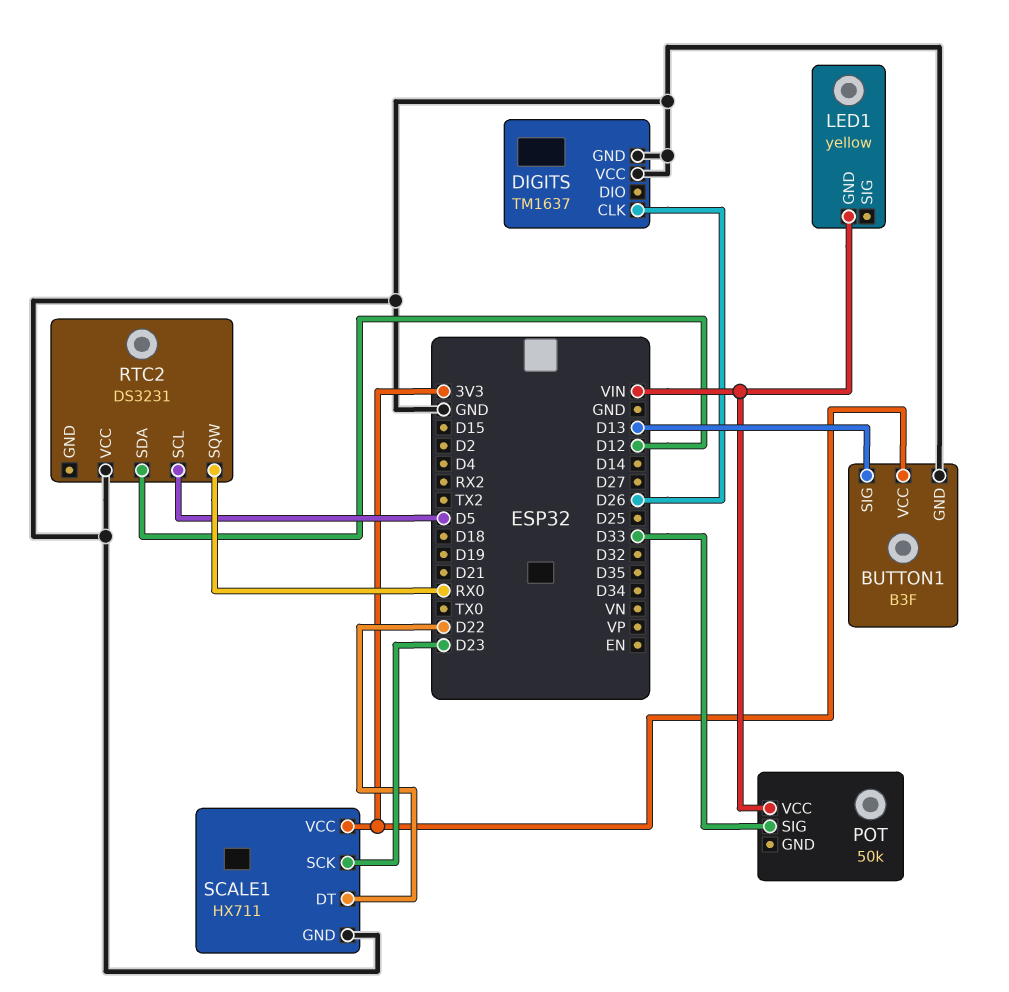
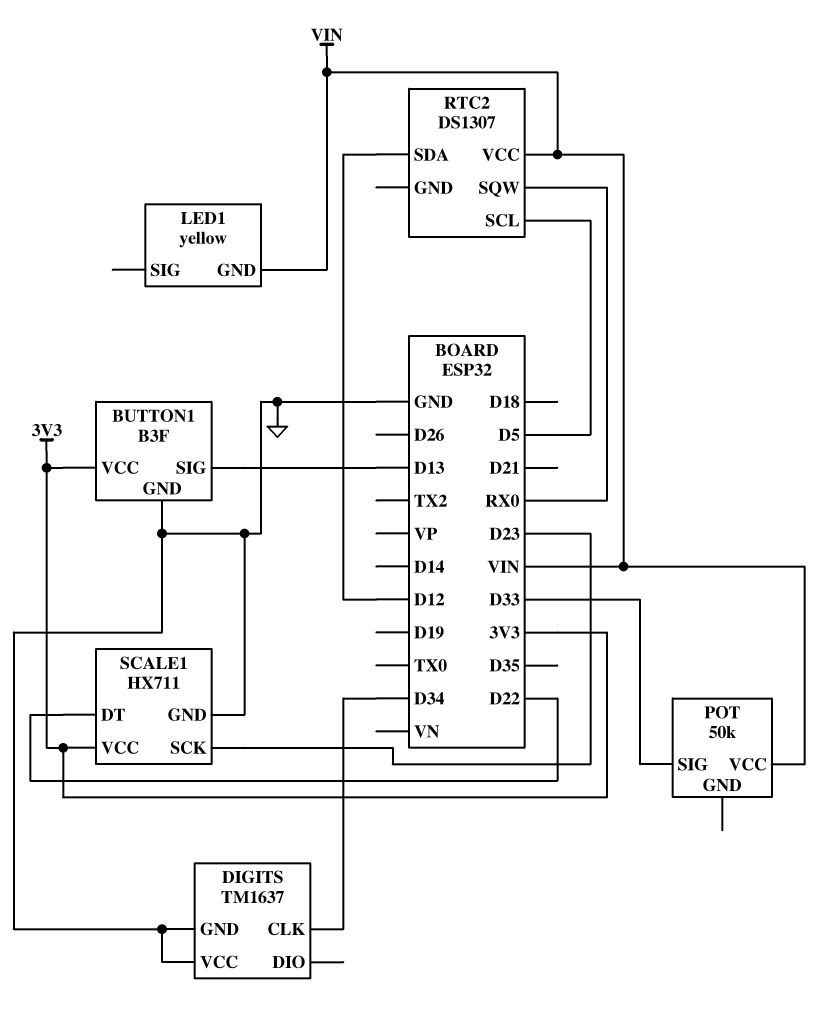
DIGITS pin CLK: D26 -> D34
RTC2: DS3231 -> DS1307
RTC2 pin VCC: GND -> VIN

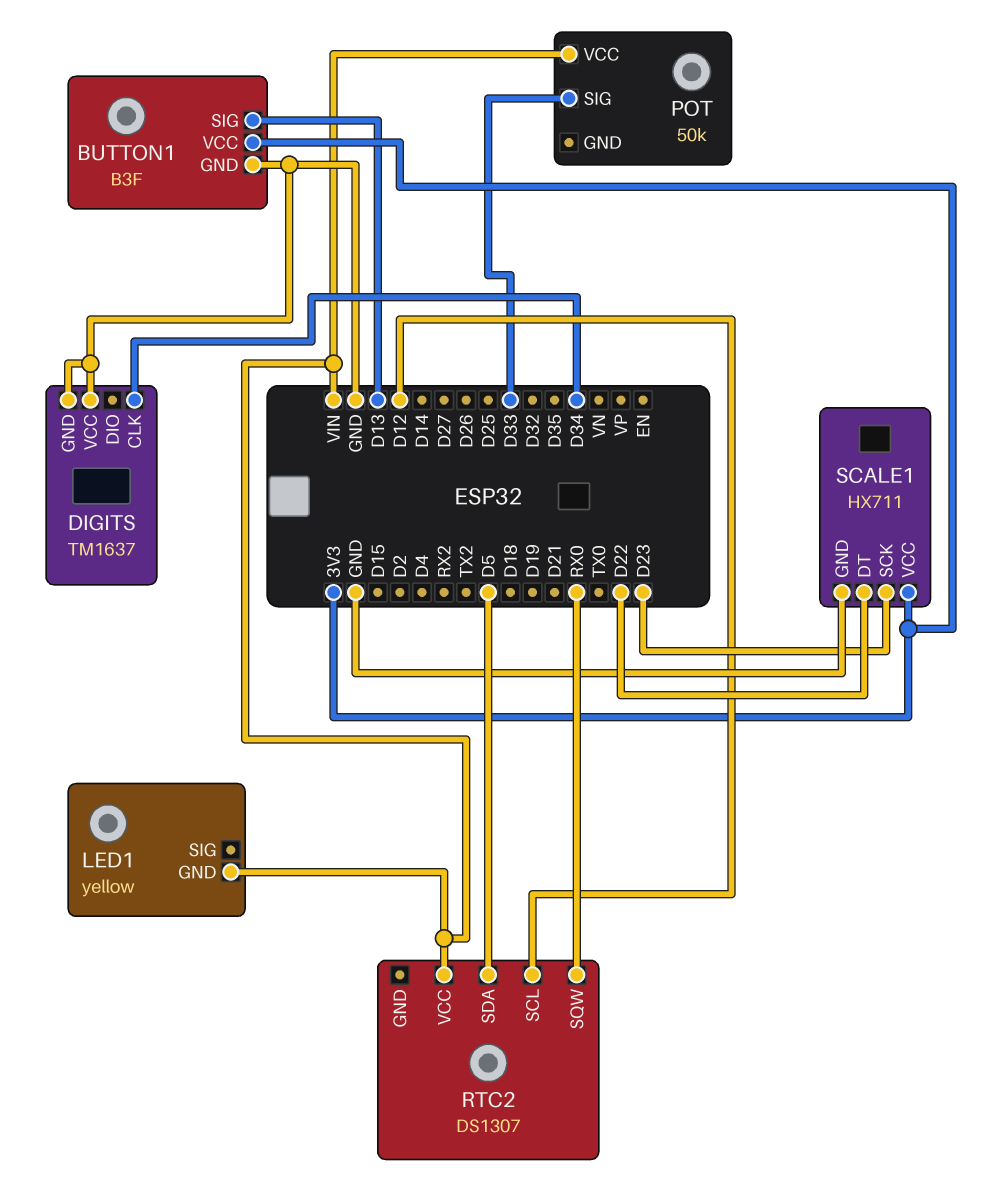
RTC2 pin SCL: D5 -> D12
RTC2 pin SDA: D12 -> D5

